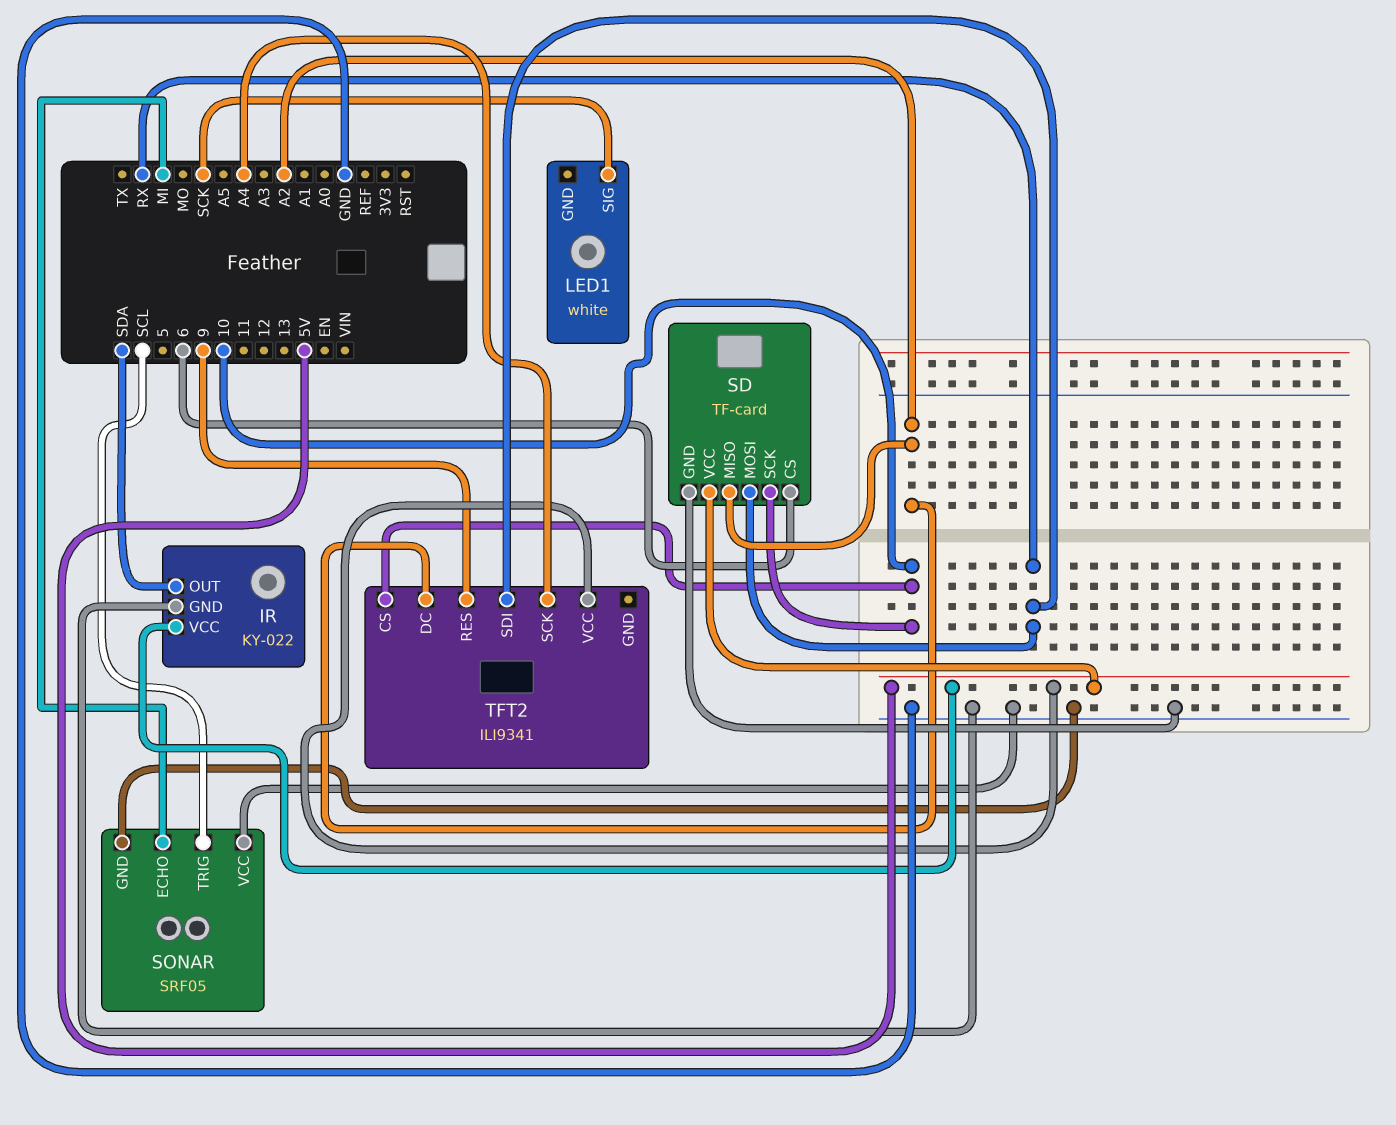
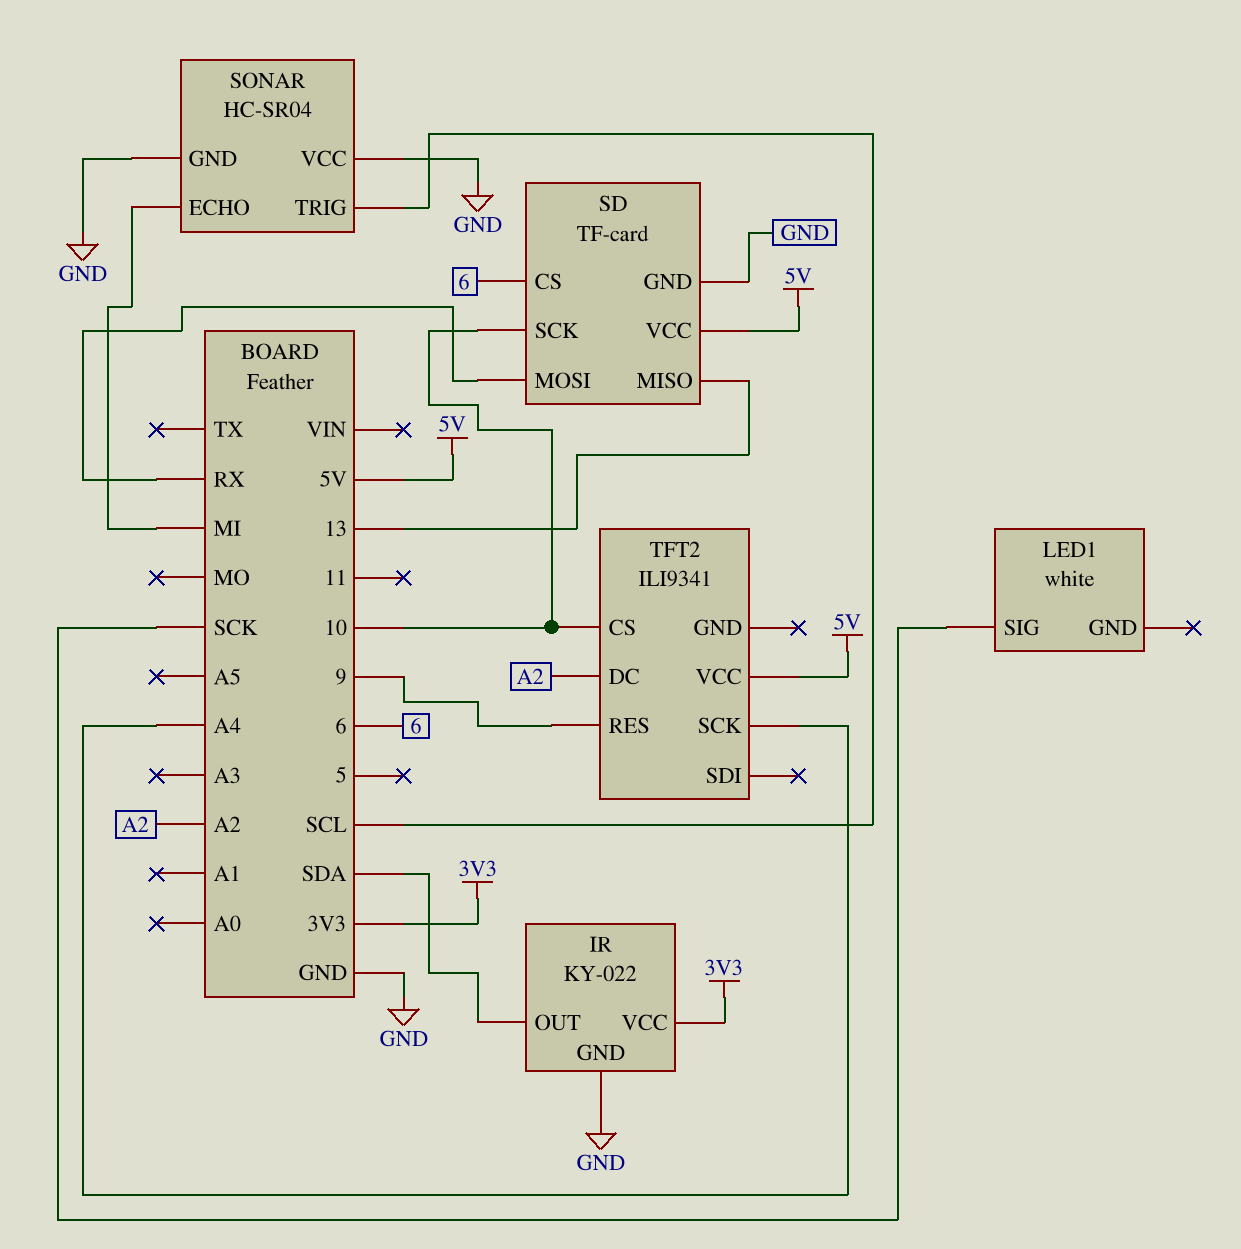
IR pin VCC: 5V -> 3V3
SD pin MISO: A2 -> 13
SONAR: SRF05 -> HC-SR04
TFT2 pin SDI: RX -> none

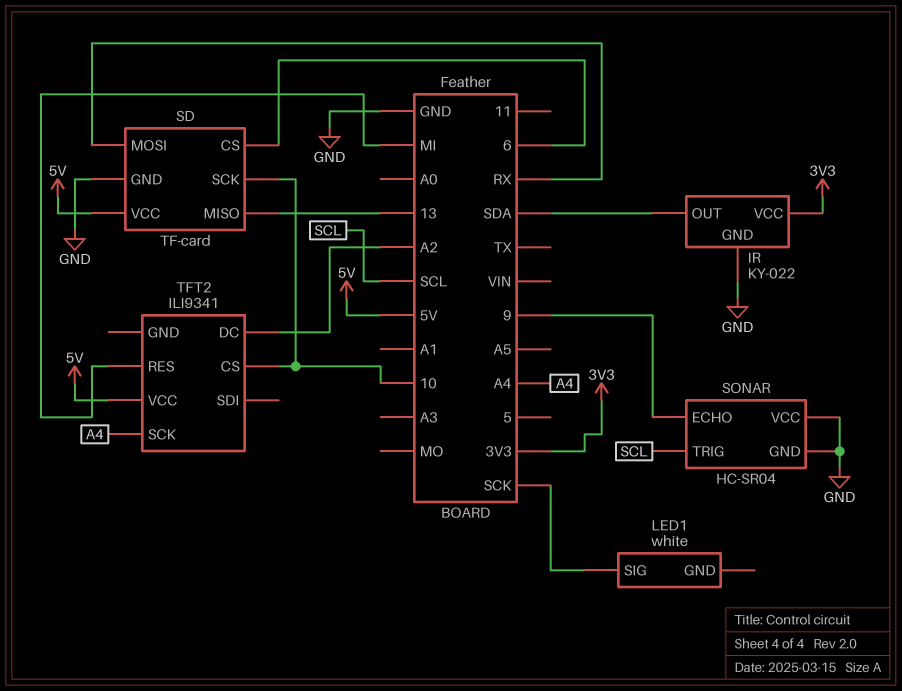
SONAR pin ECHO: MI -> 9
TFT2 pin RES: 9 -> MI

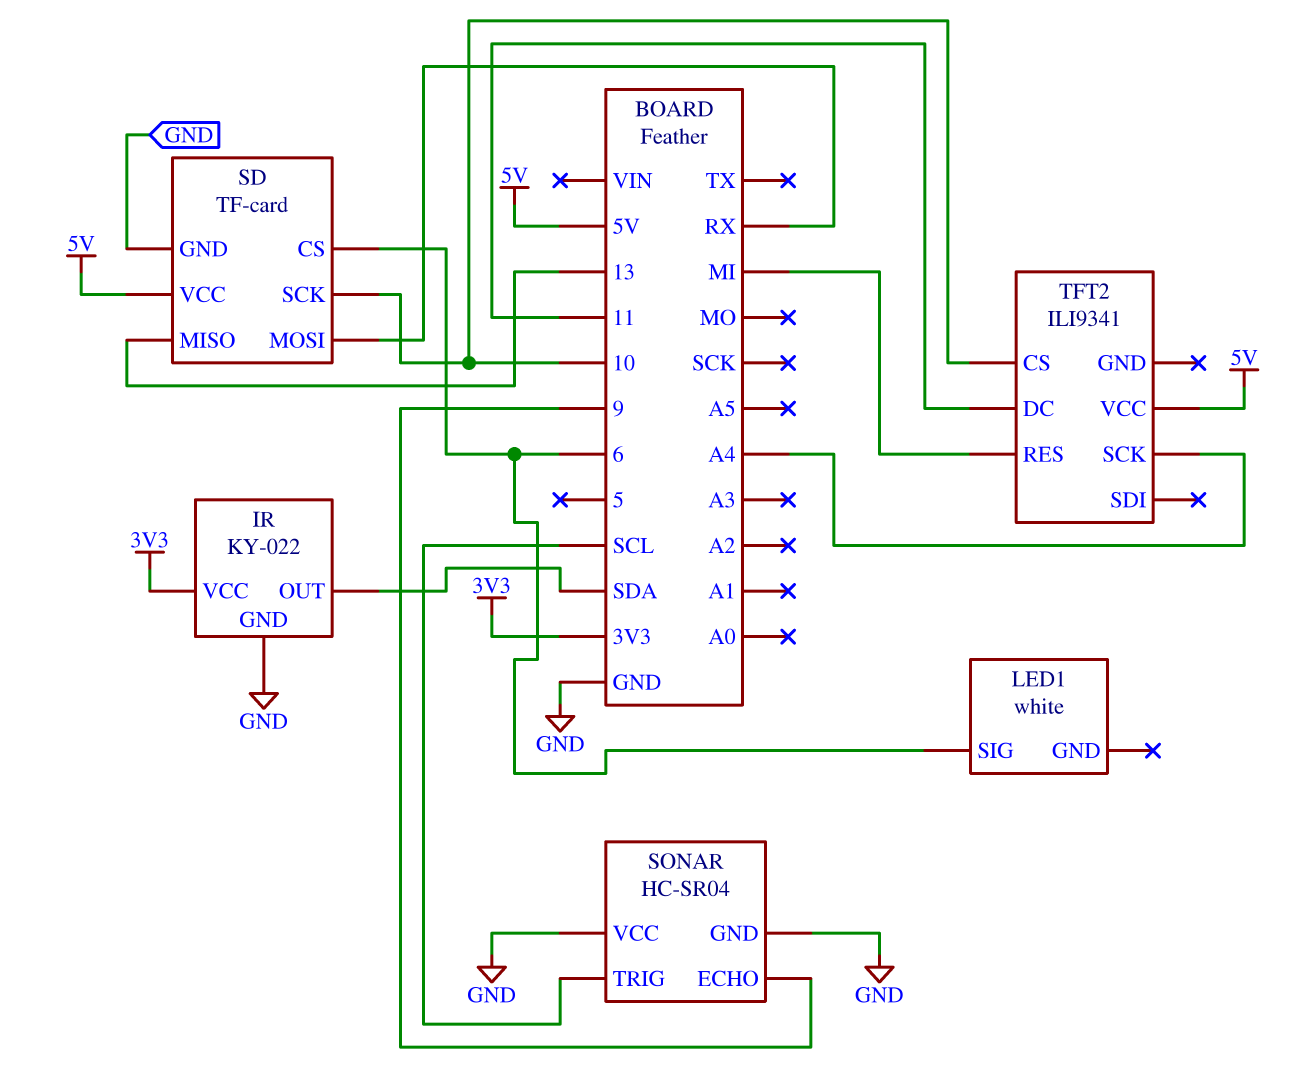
LED1 pin SIG: SCK -> 6
TFT2 pin DC: A2 -> 11

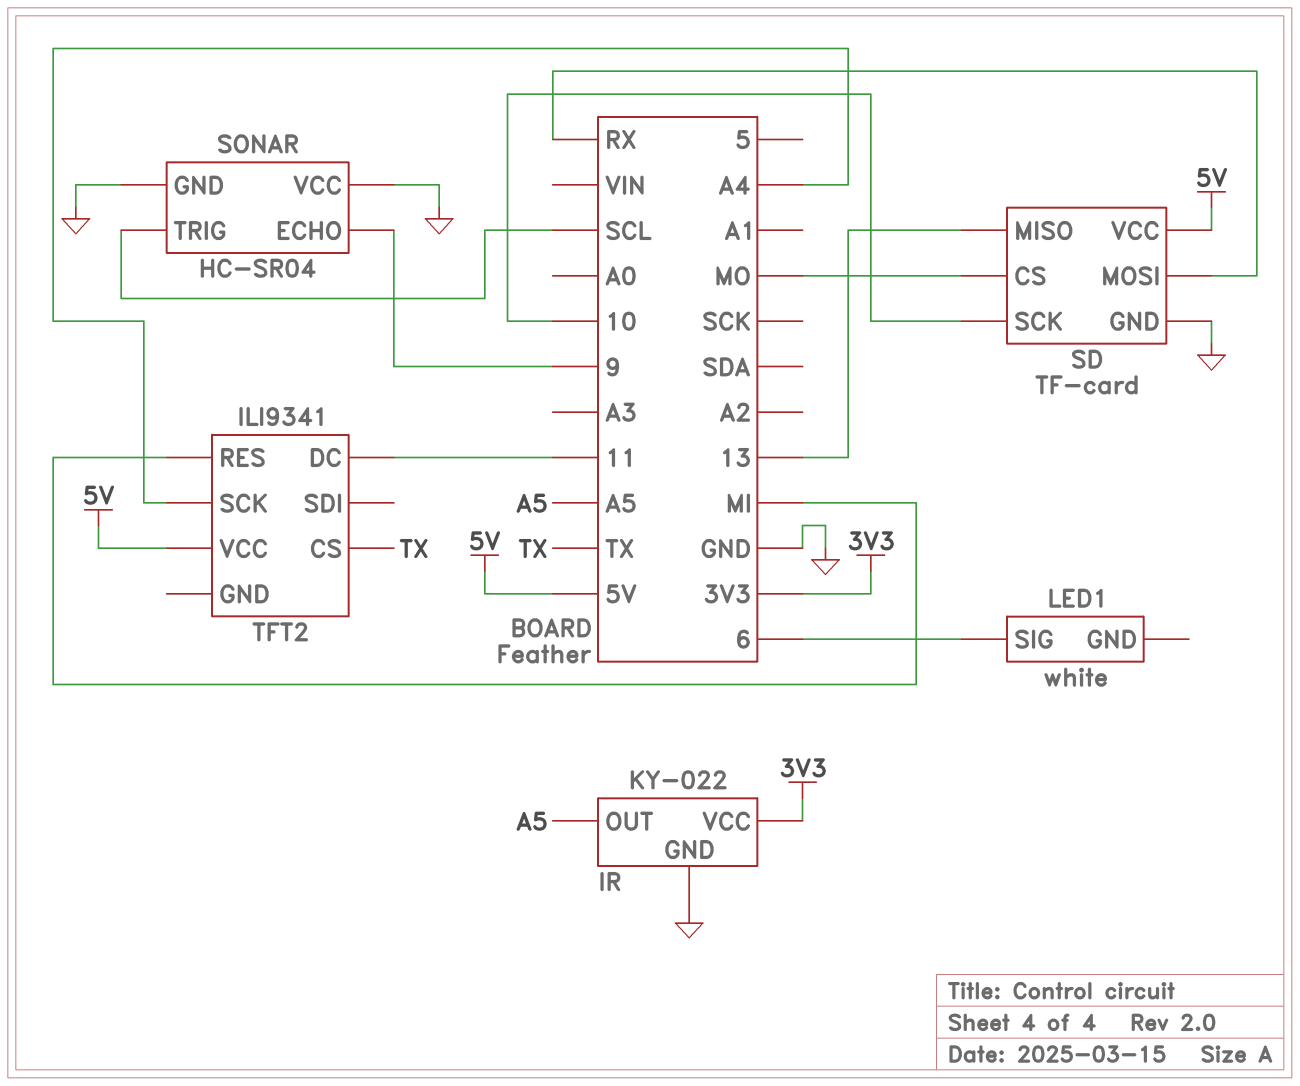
IR pin OUT: SDA -> A5
SD pin CS: 6 -> MO
TFT2 pin CS: 10 -> TX

